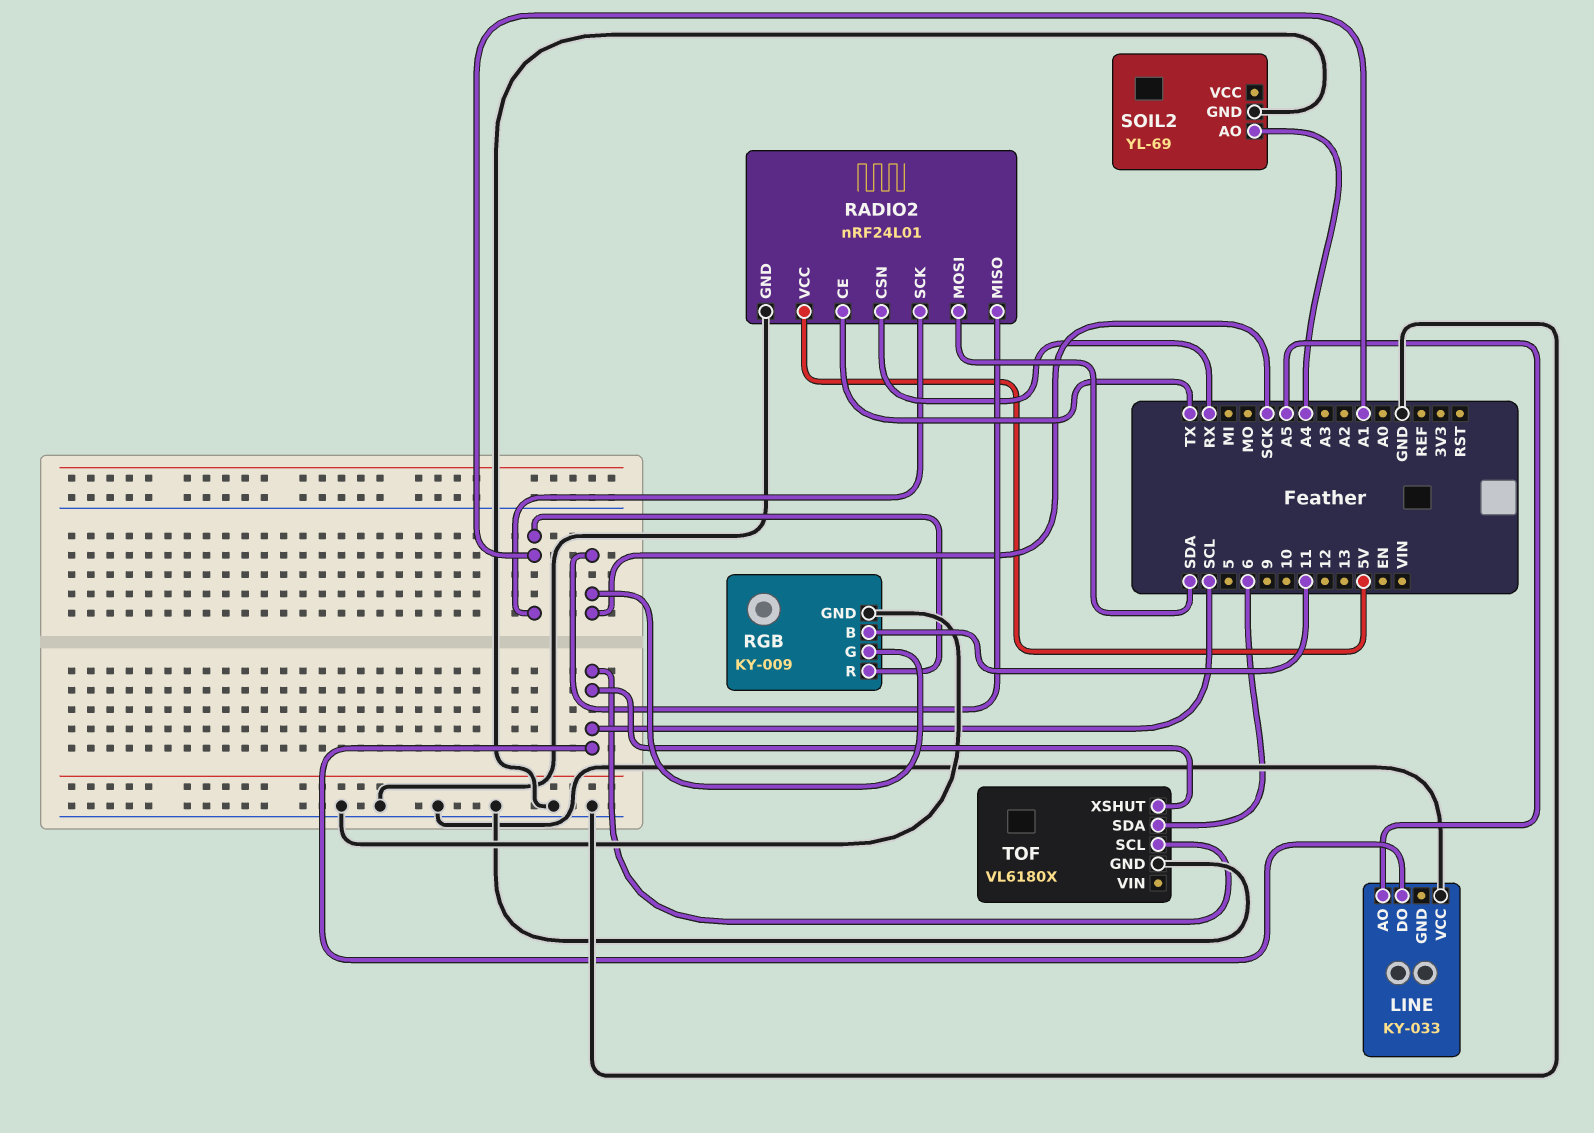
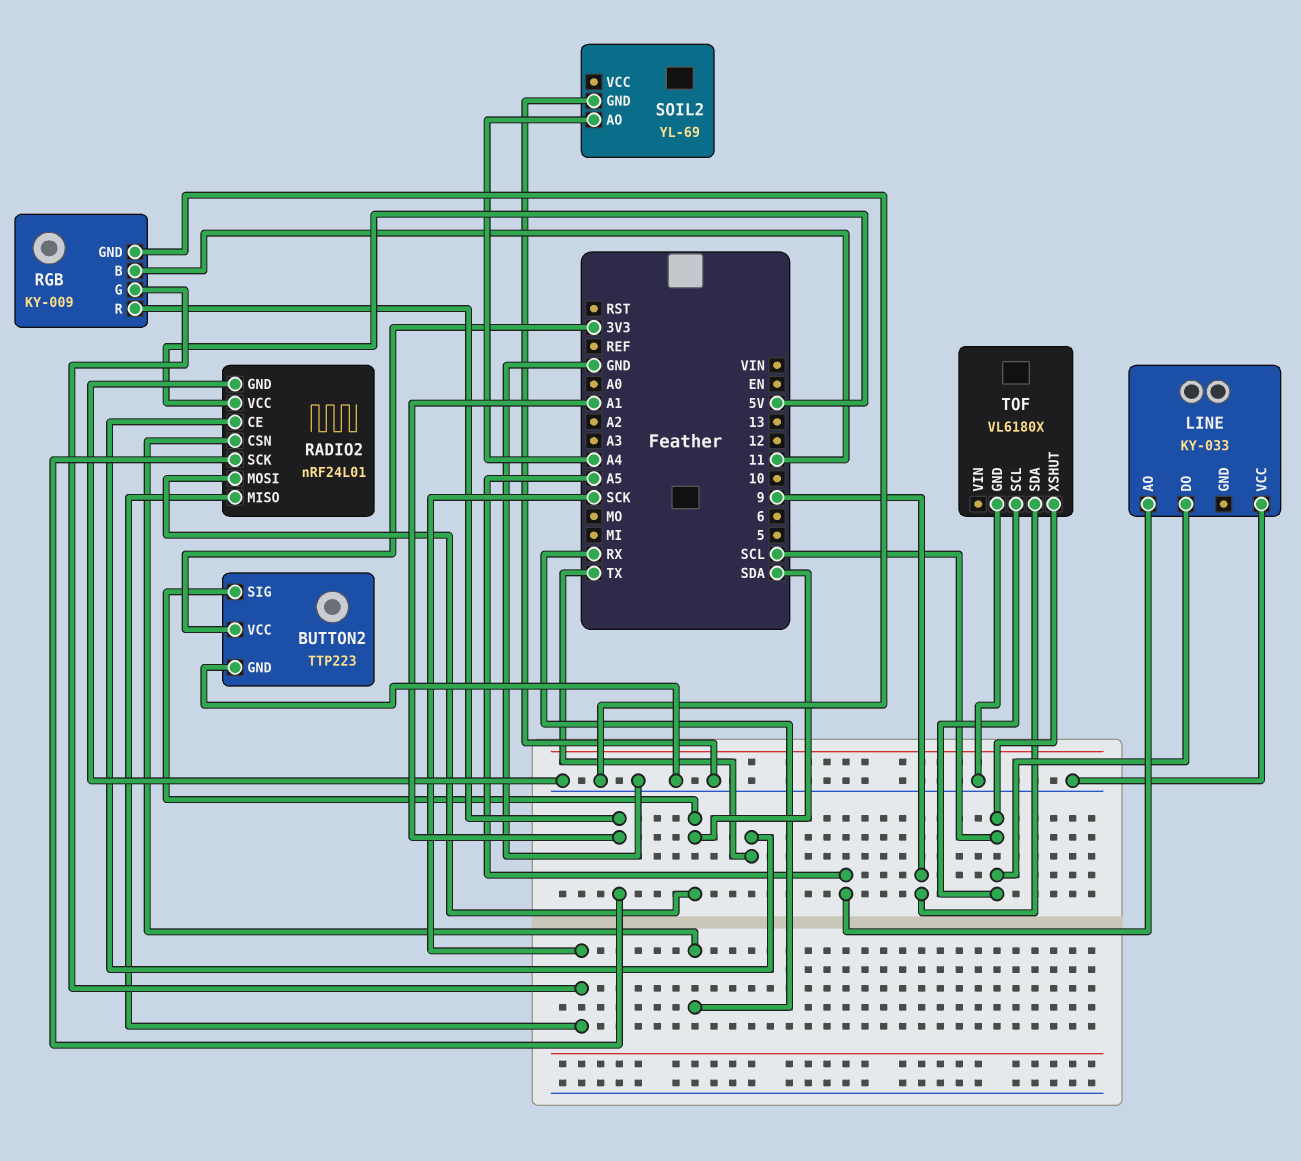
BUTTON2: none -> TTP223
BUTTON2 pin GND: none -> GND
BUTTON2 pin SIG: none -> SDA
BUTTON2 pin VCC: none -> 3V3
TOF pin SDA: 6 -> 9

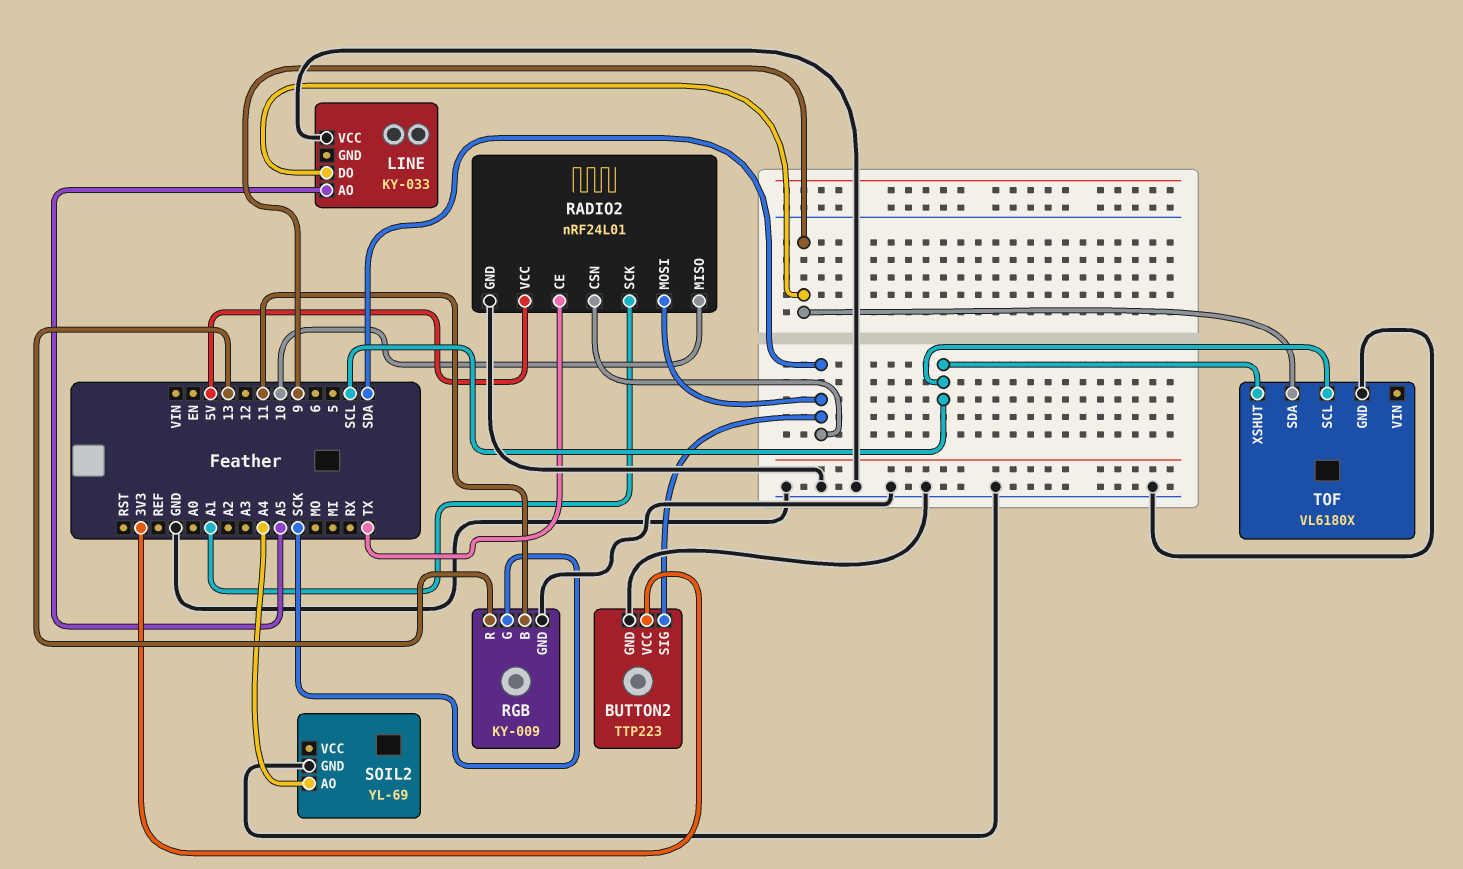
LINE pin DO: SCL -> 9
RADIO2 pin CSN: RX -> SDA
RADIO2 pin MISO: SCK -> 10
RGB pin R: A1 -> 13

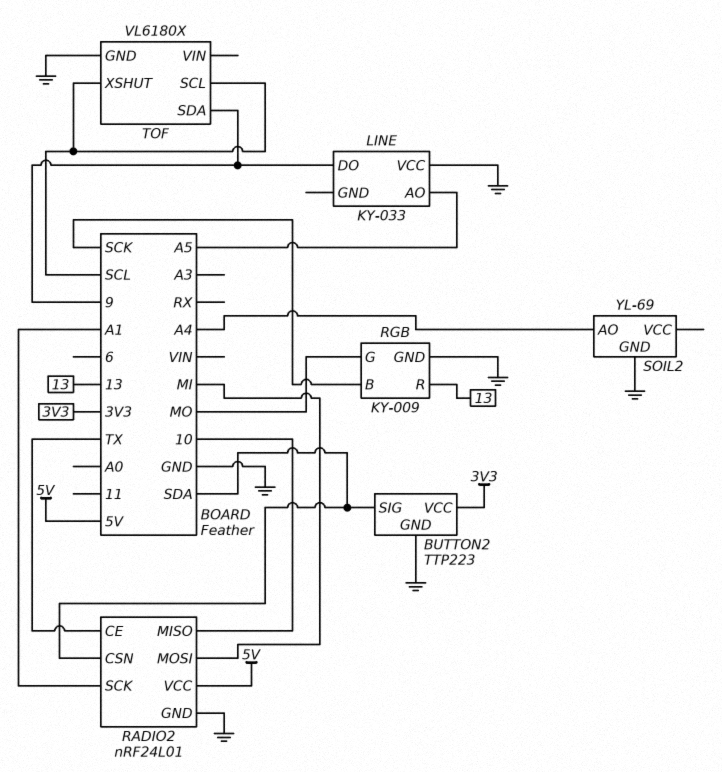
RADIO2 pin MOSI: SDA -> MI
RGB pin B: 11 -> SCK
RGB pin G: SCK -> MO

